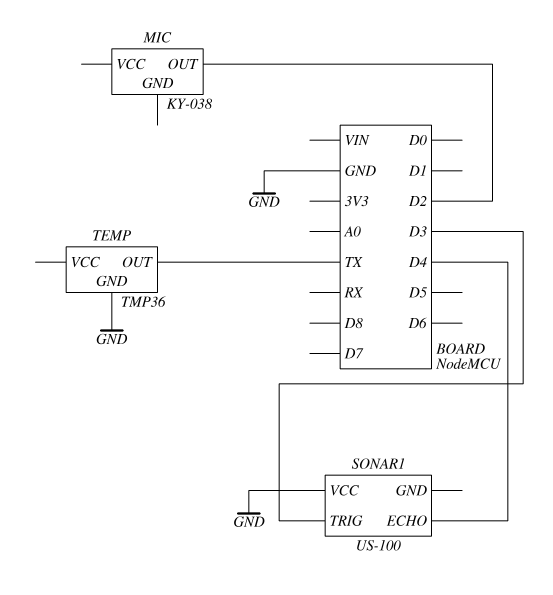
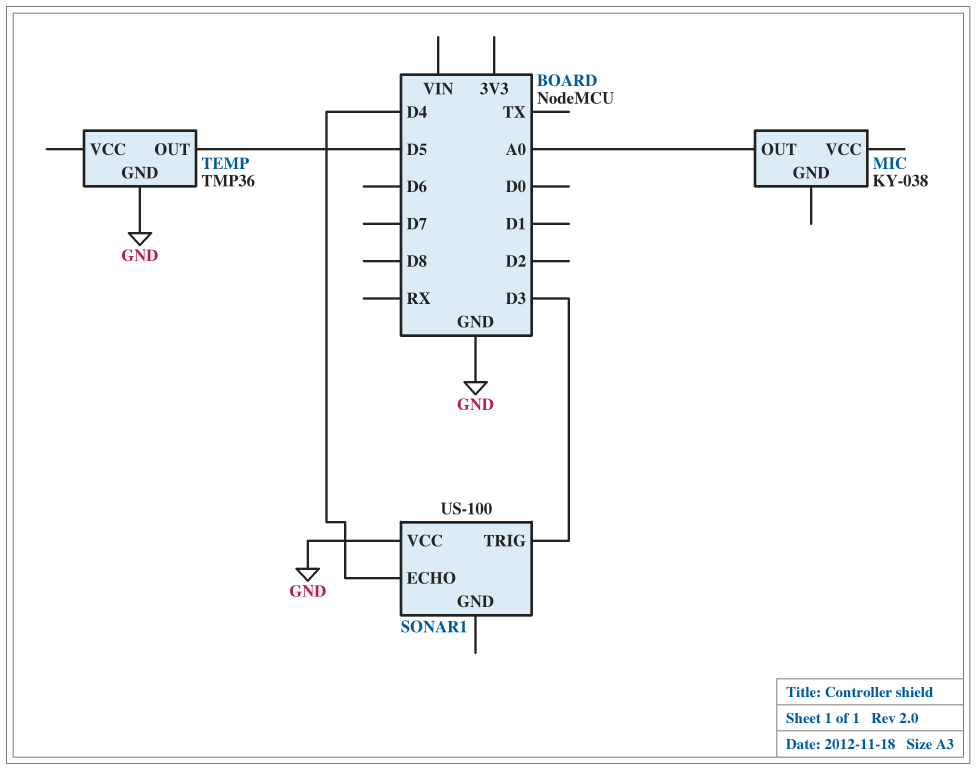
MIC pin OUT: D2 -> A0
TEMP pin OUT: TX -> D5

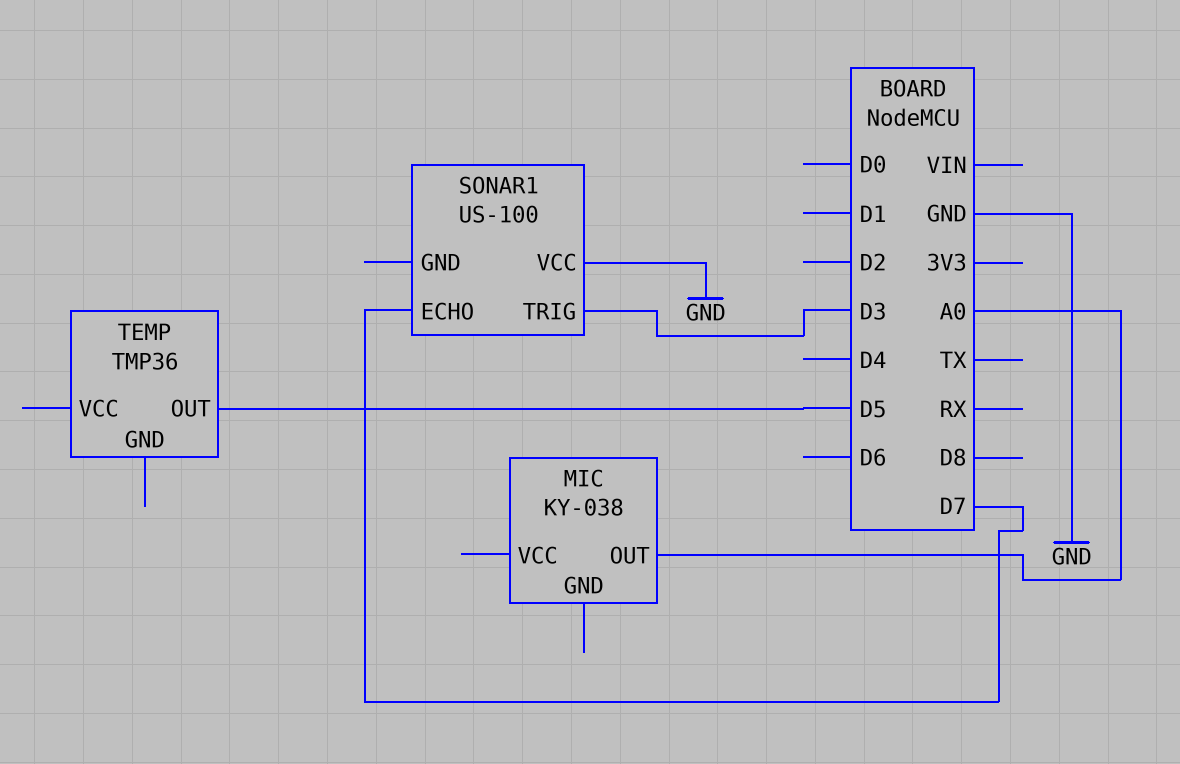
SONAR1 pin ECHO: D4 -> D7
TEMP pin GND: GND -> none

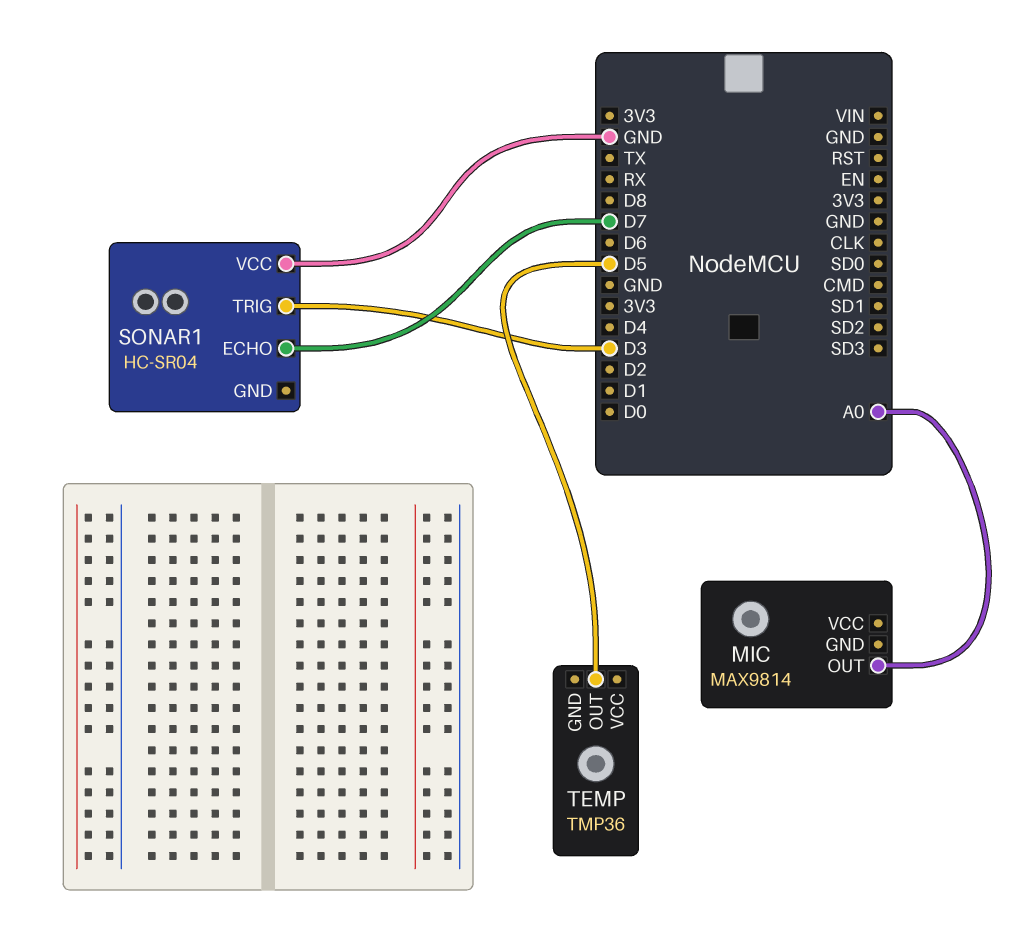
MIC: KY-038 -> MAX9814
SONAR1: US-100 -> HC-SR04

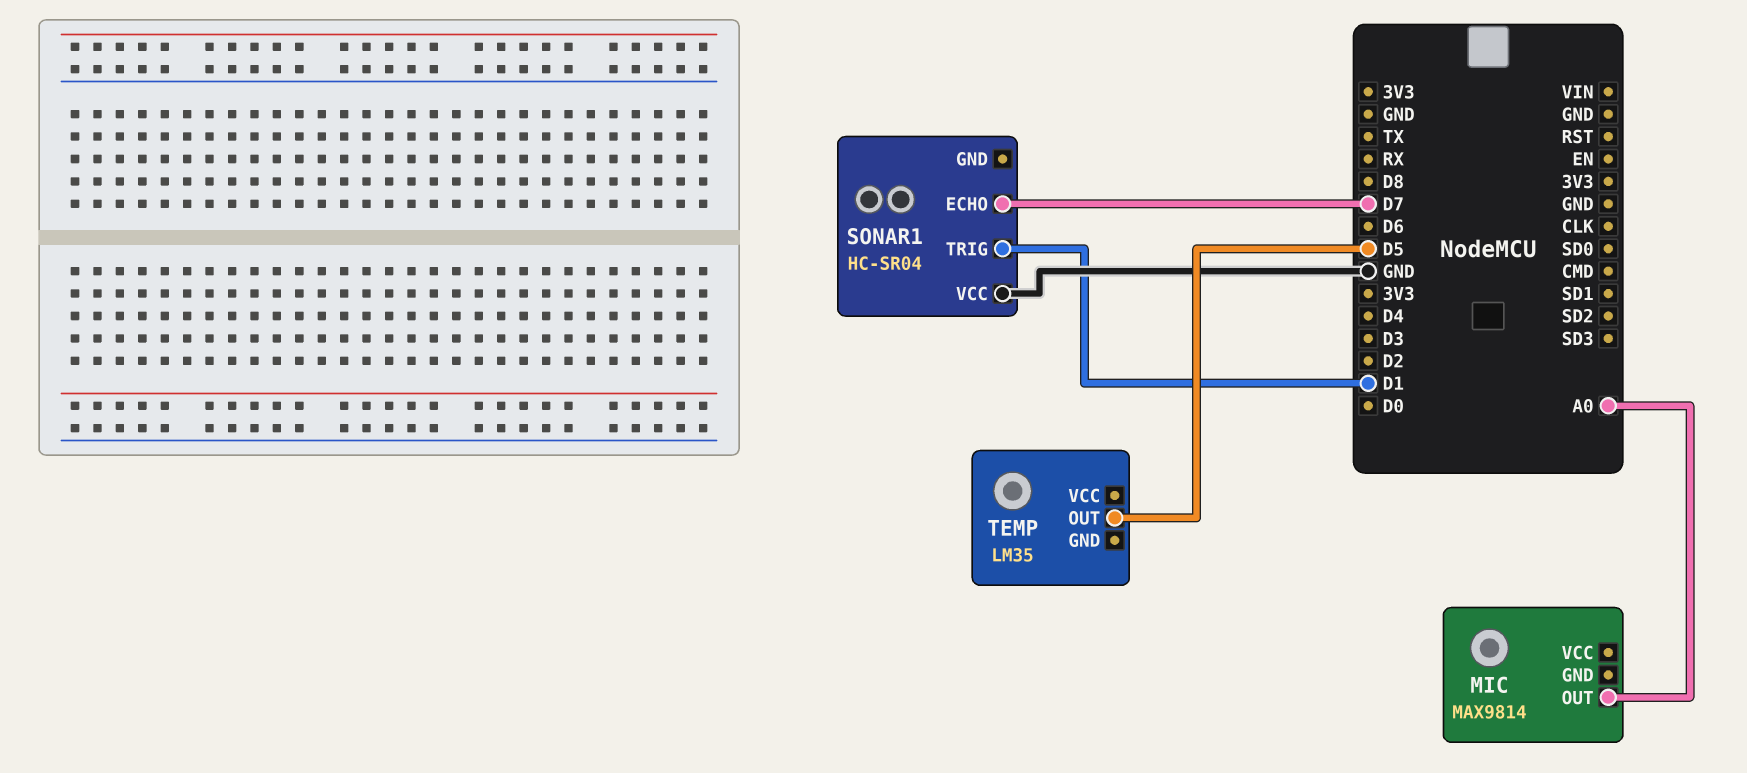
SONAR1 pin TRIG: D3 -> D1
TEMP: TMP36 -> LM35

